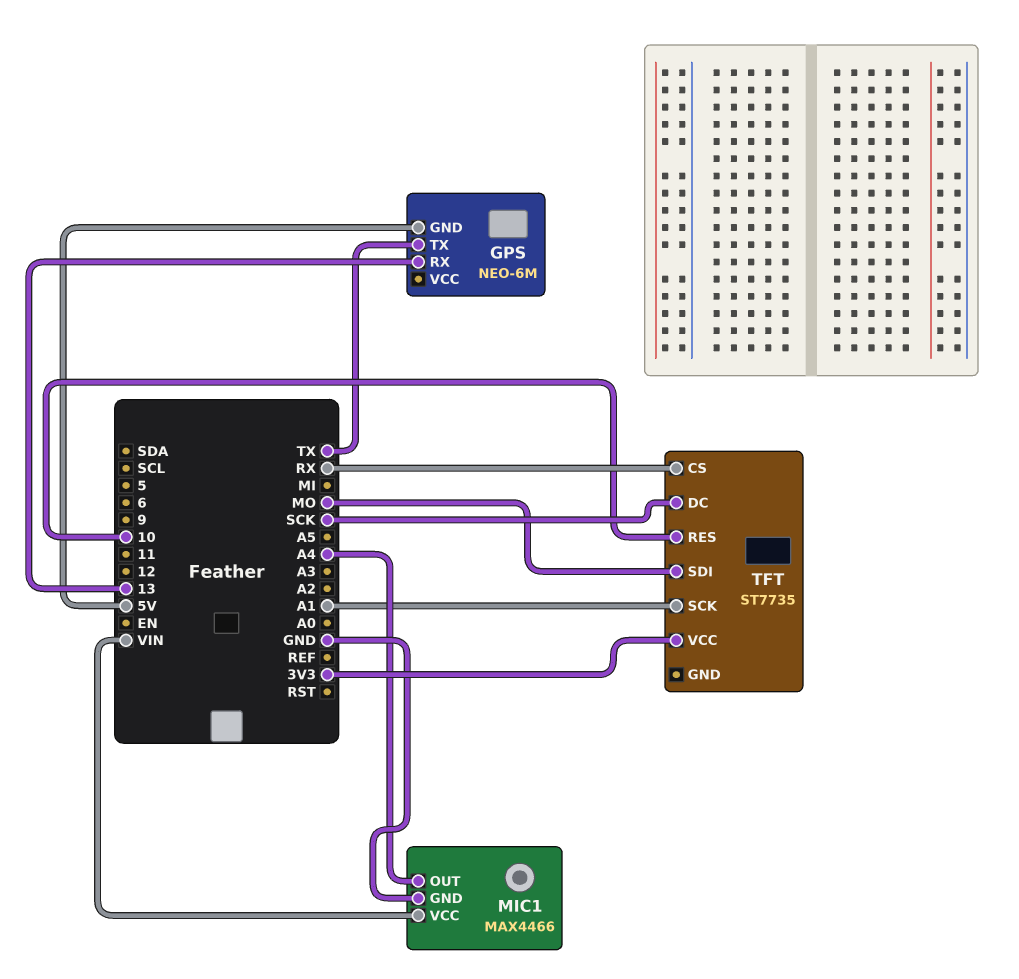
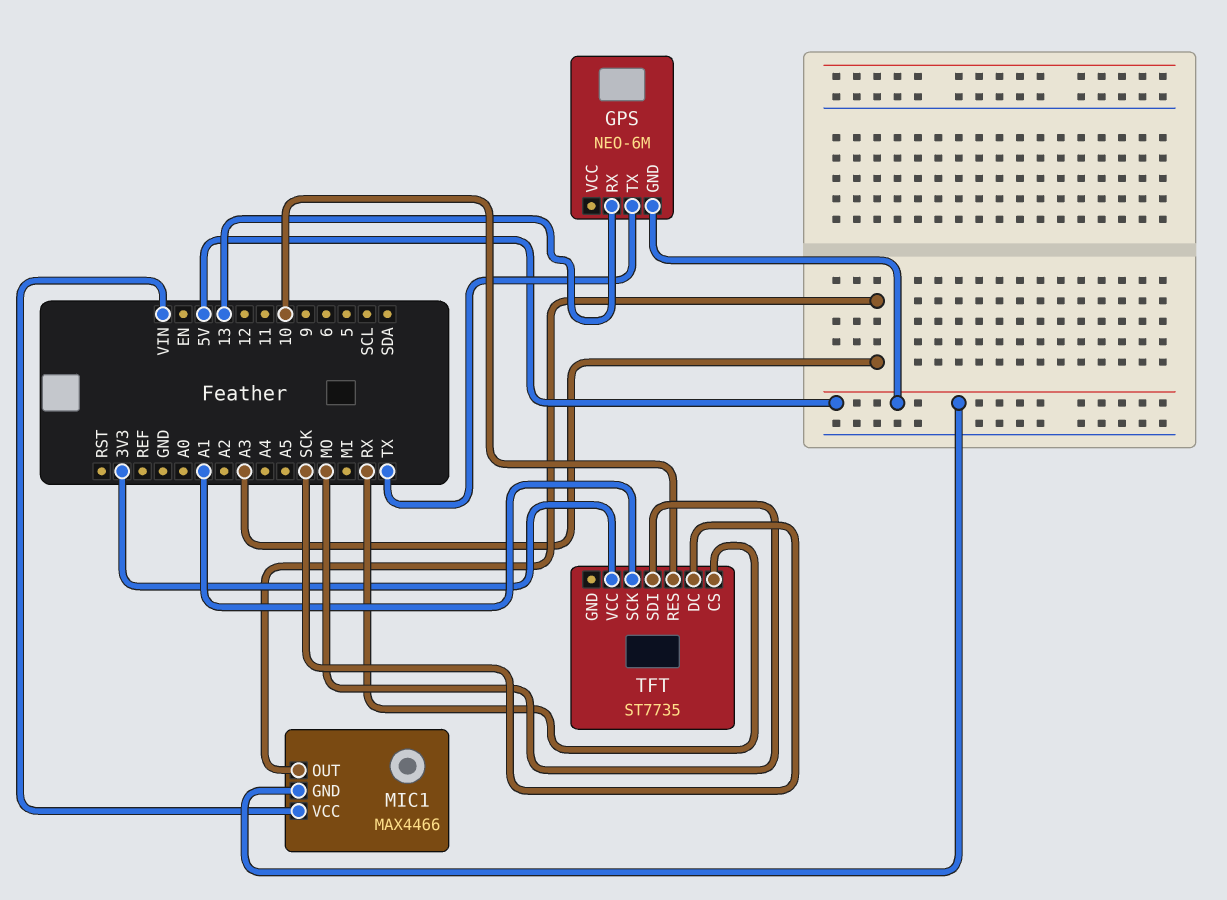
MIC1 pin GND: GND -> 5V
MIC1 pin OUT: A4 -> A3

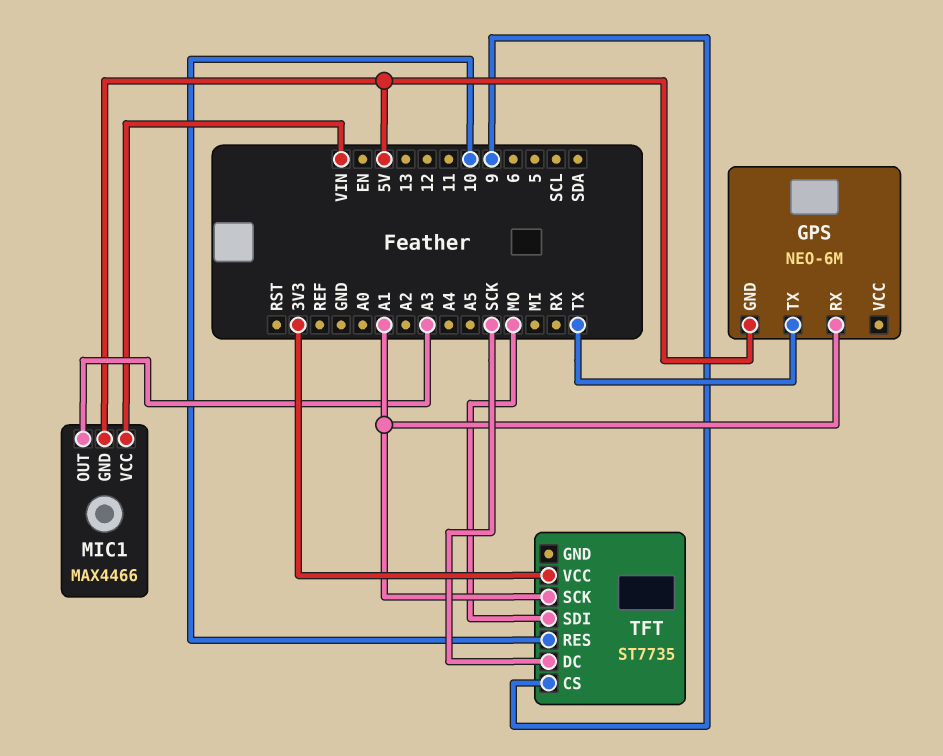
GPS pin RX: 13 -> A1
TFT pin CS: RX -> 9

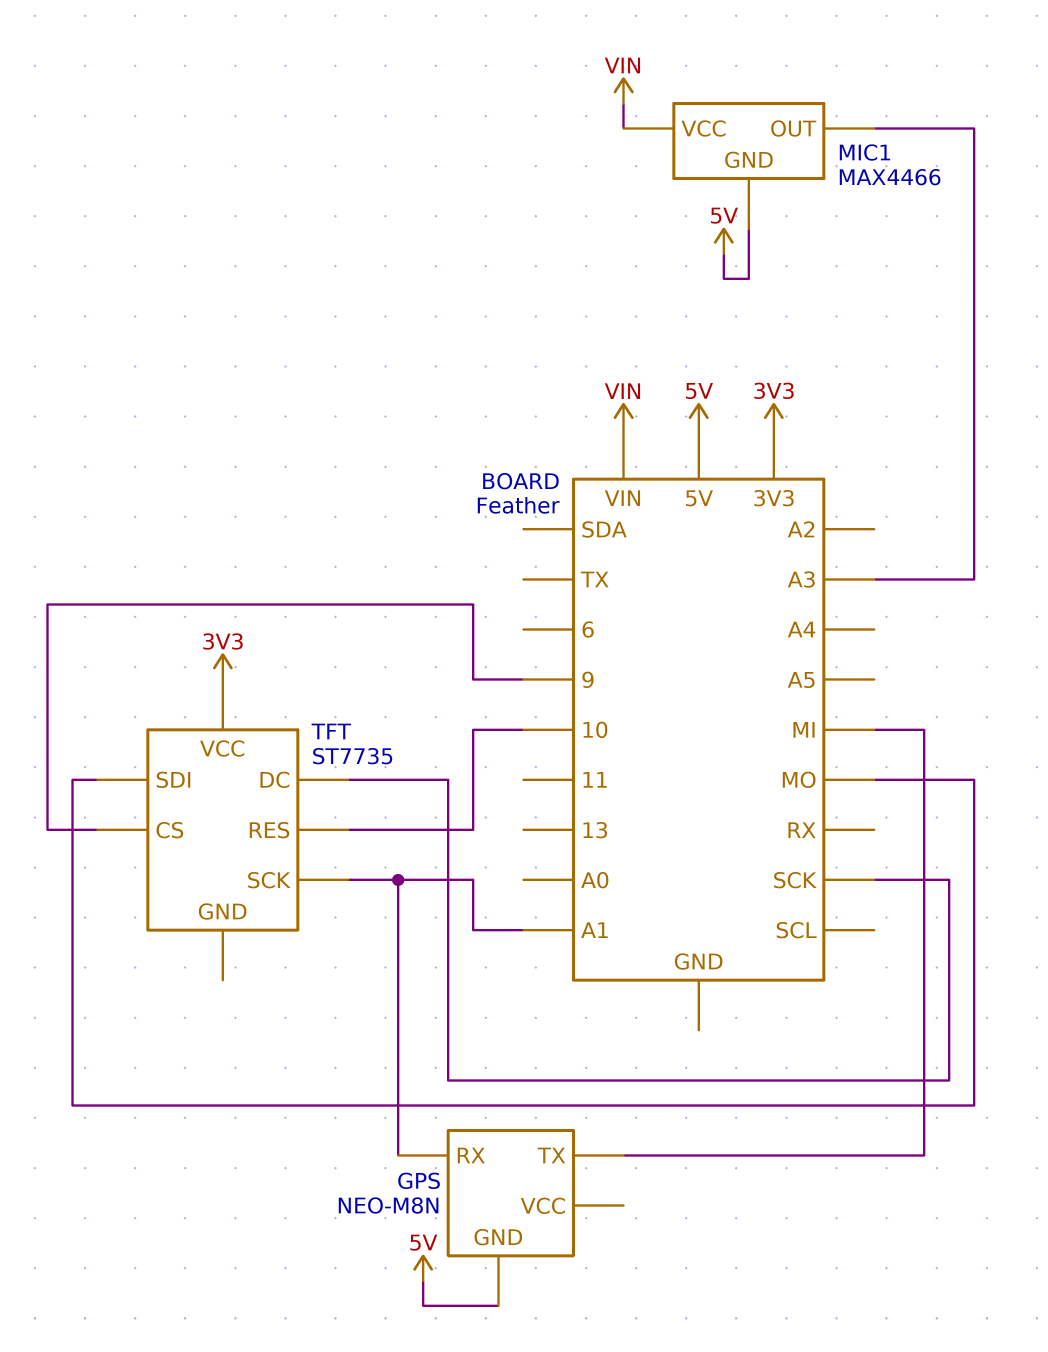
GPS: NEO-6M -> NEO-M8N
GPS pin TX: TX -> MI

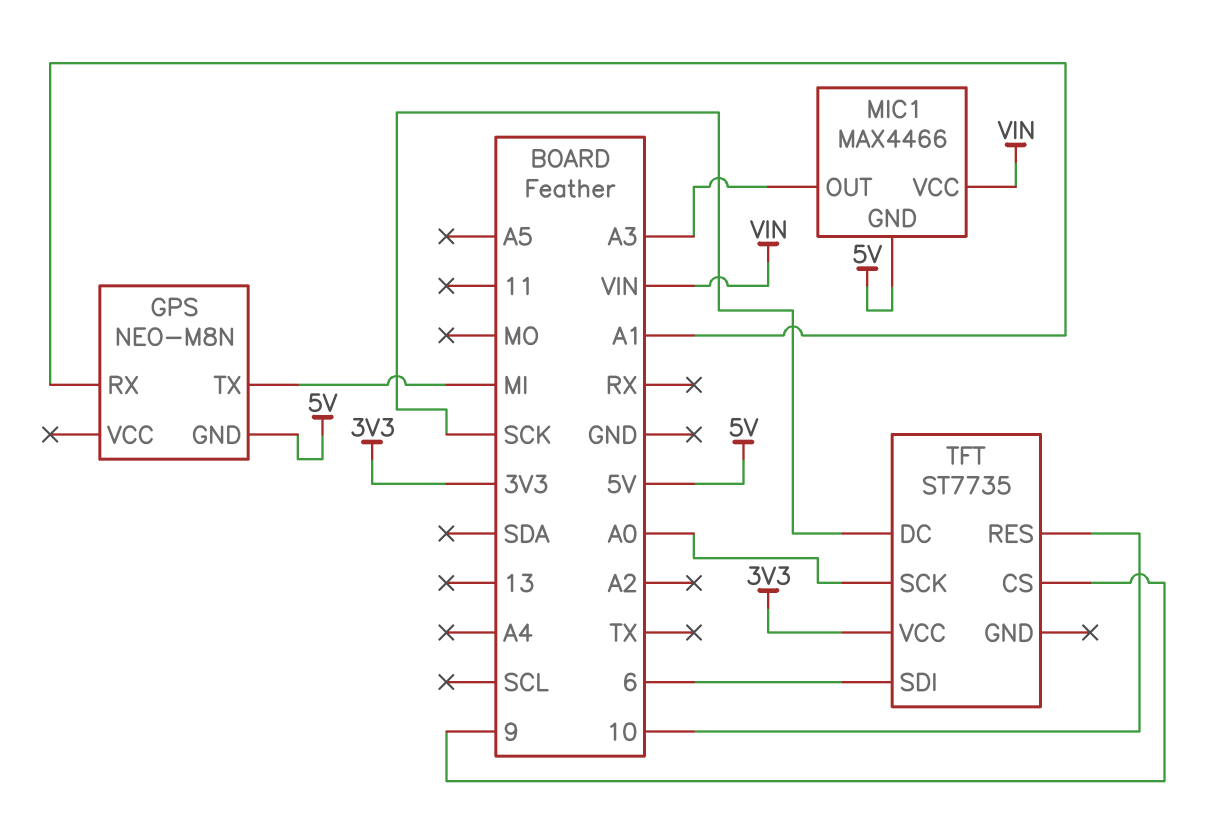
TFT pin SCK: A1 -> A0
TFT pin SDI: MO -> 6

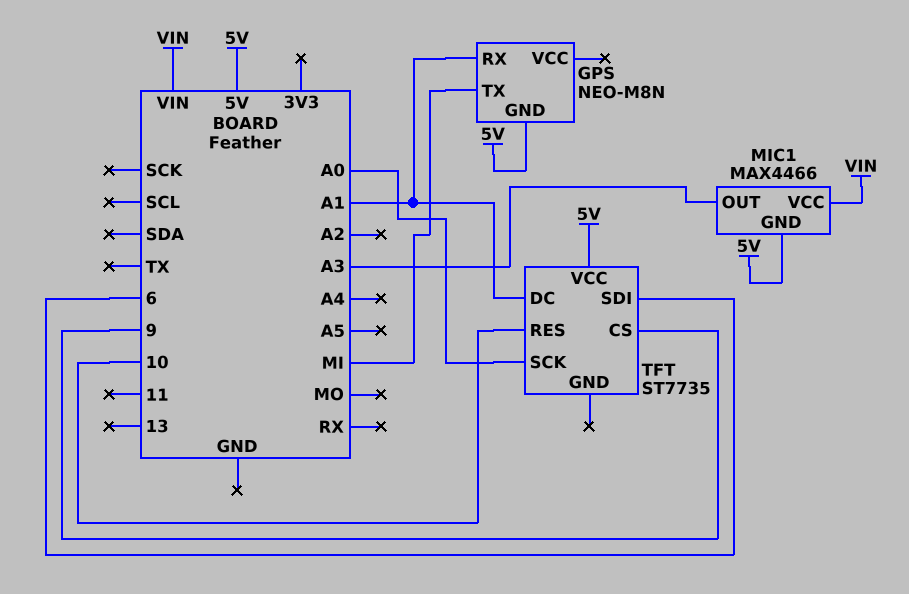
TFT pin DC: SCK -> A1
TFT pin VCC: 3V3 -> 5V

